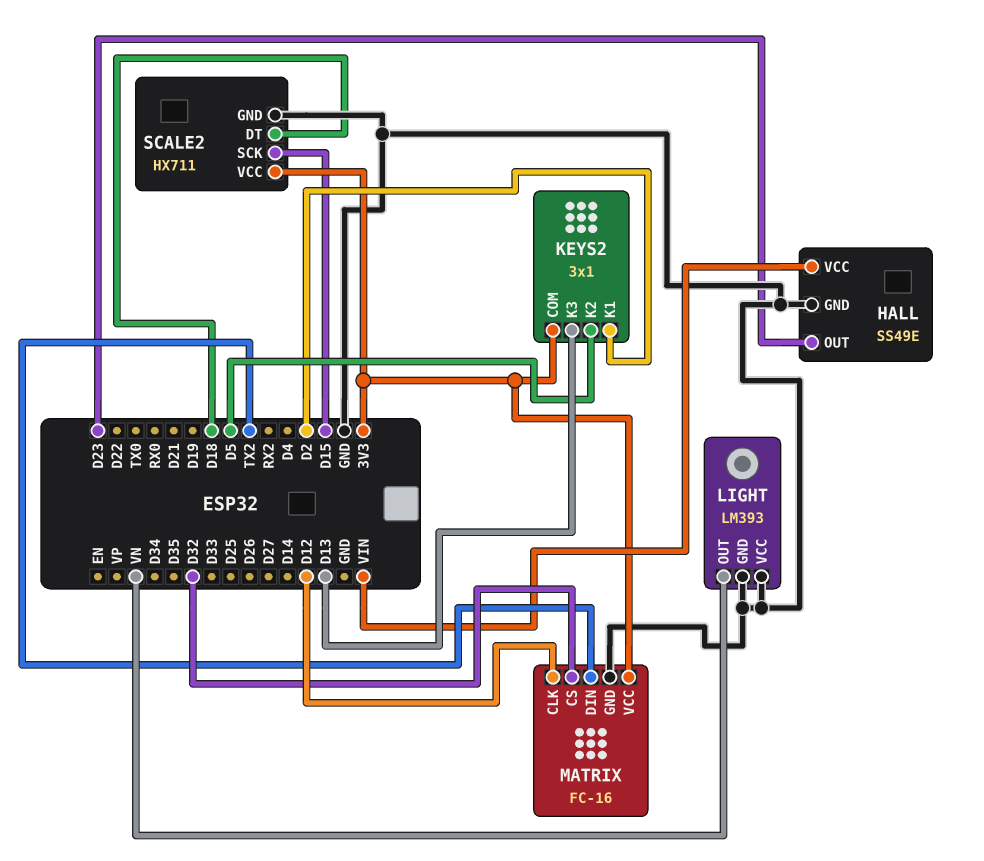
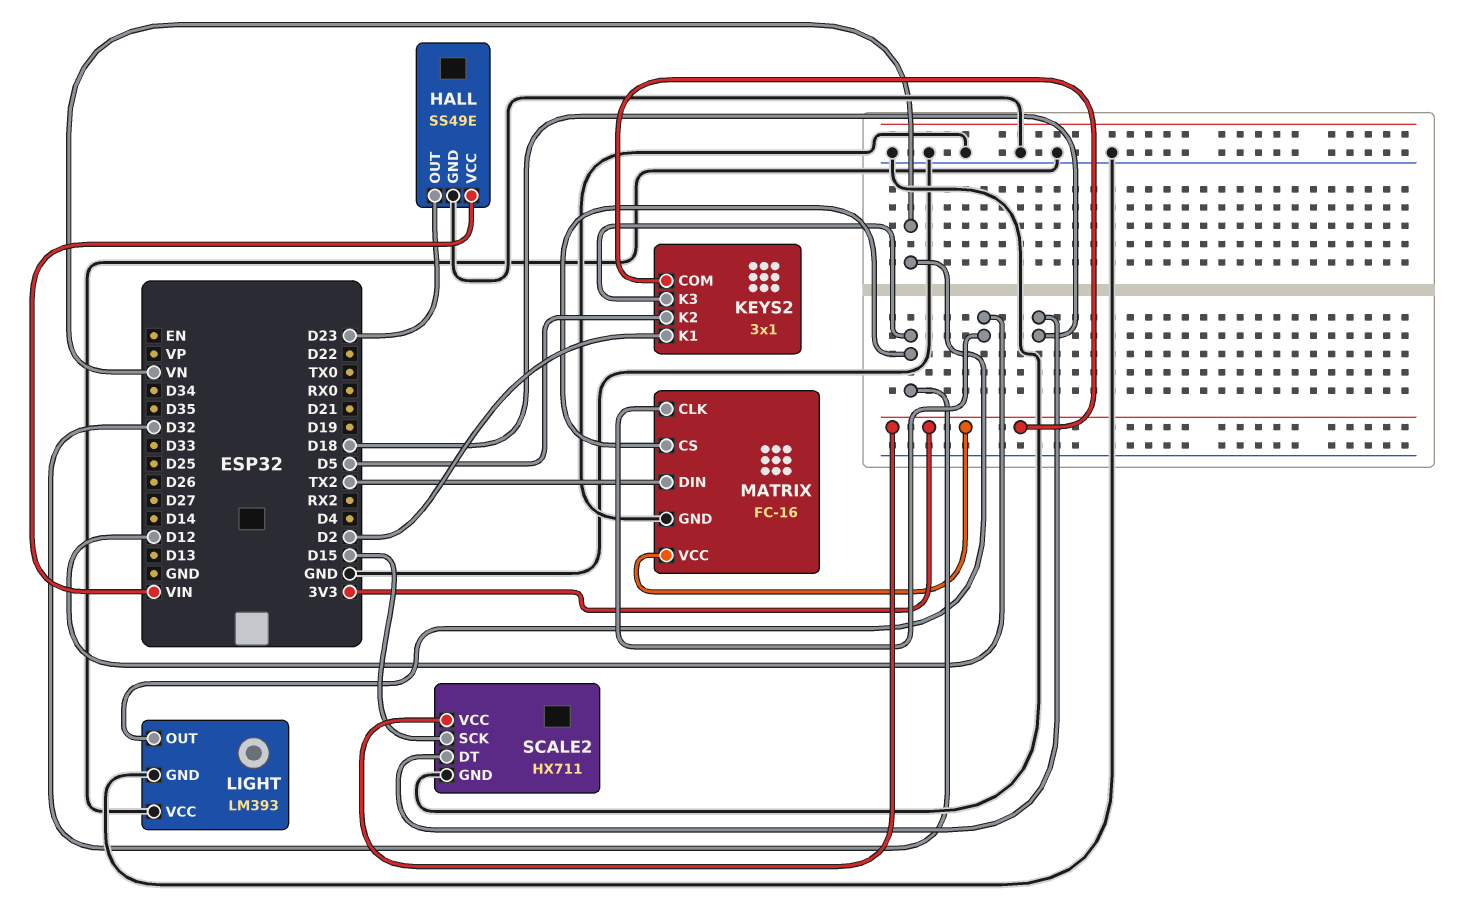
KEYS2 pin K3: D13 -> D32

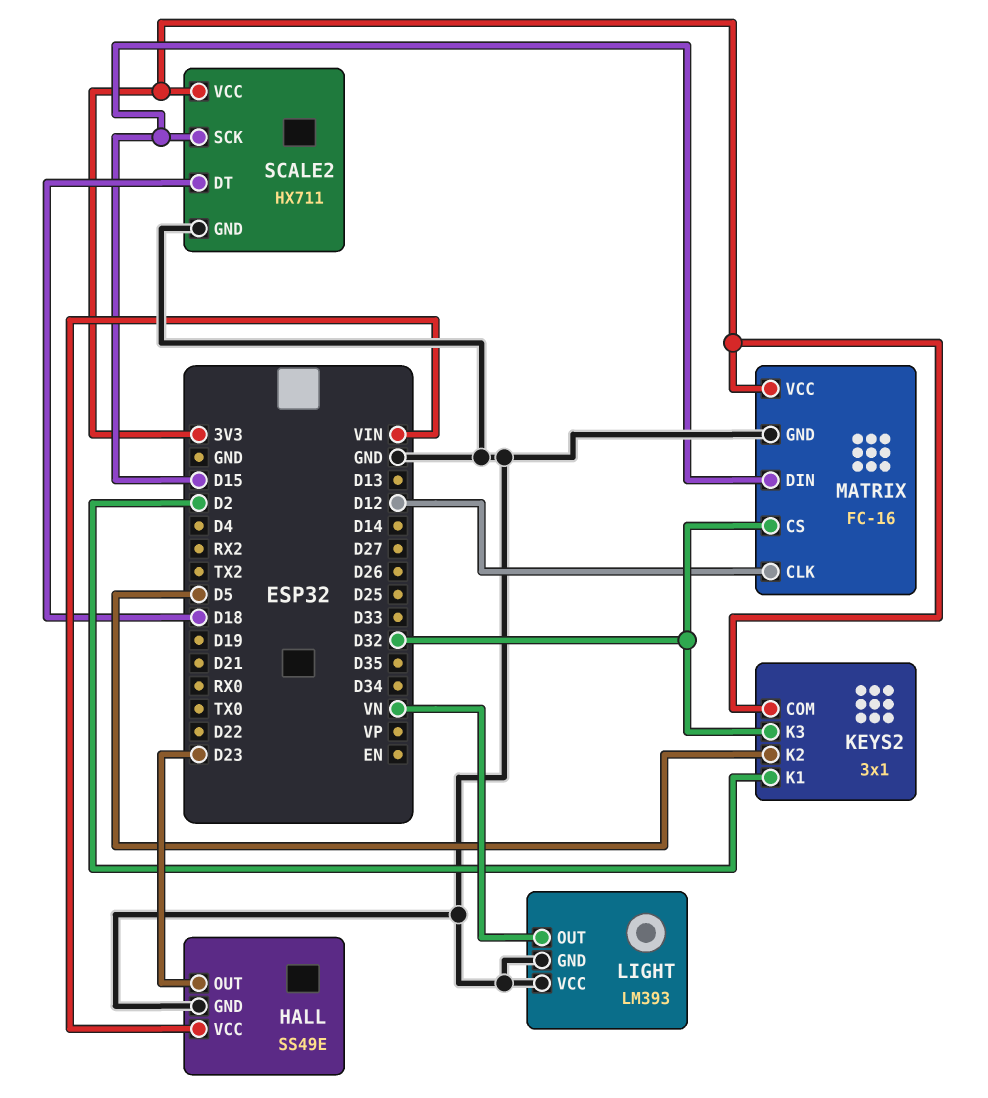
MATRIX pin DIN: TX2 -> D15

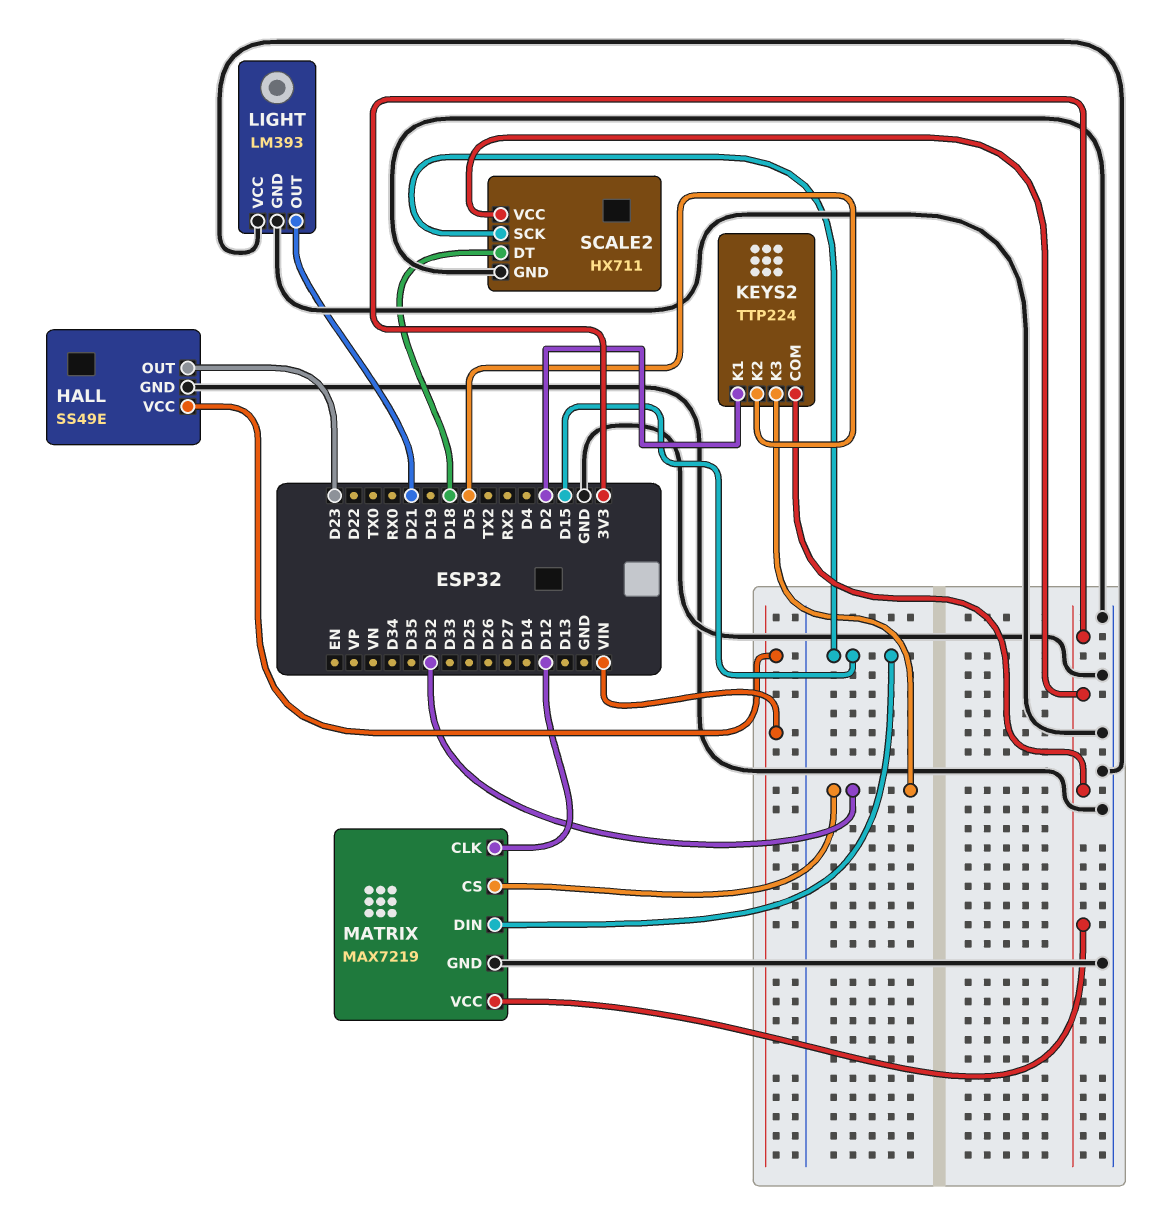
KEYS2: 3x1 -> TTP224
LIGHT pin OUT: VN -> D21
MATRIX: FC-16 -> MAX7219

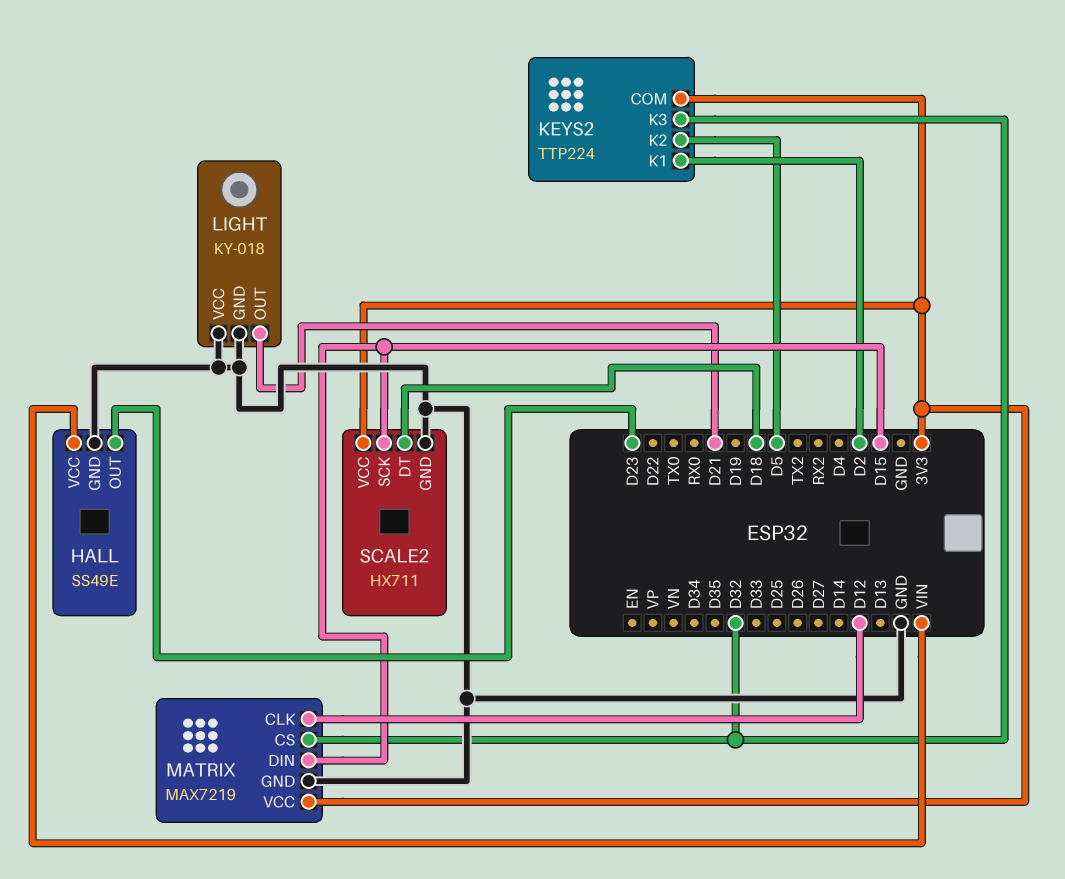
LIGHT: LM393 -> KY-018

